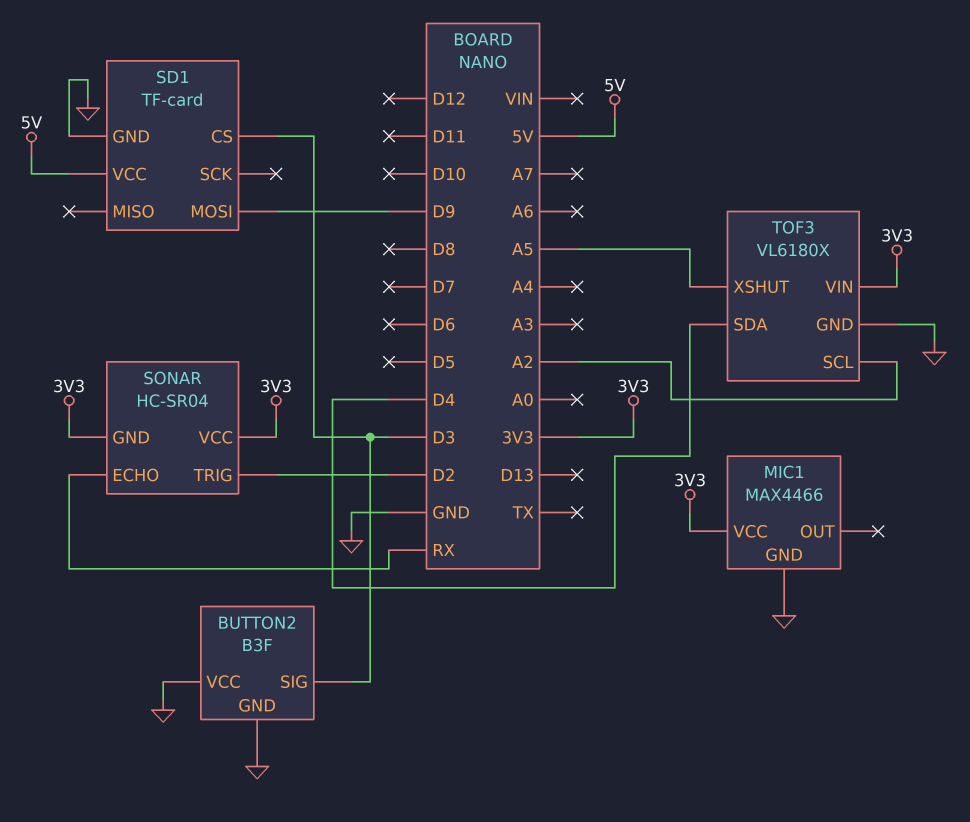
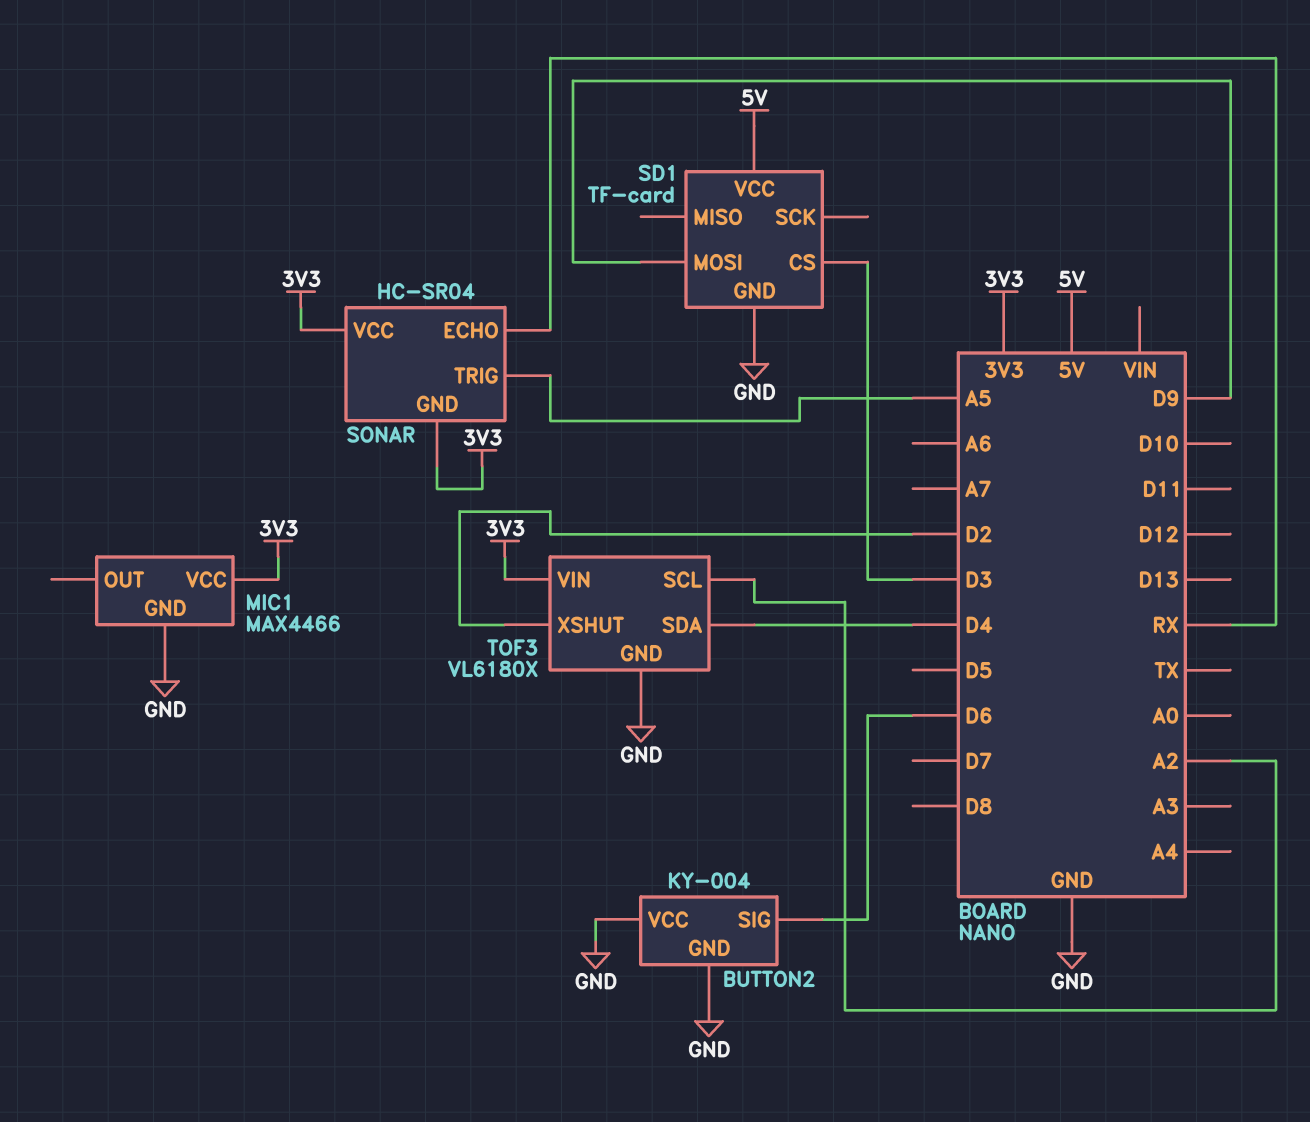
BUTTON2: B3F -> KY-004
BUTTON2 pin SIG: D3 -> D6
SONAR pin TRIG: D2 -> A5
TOF3 pin XSHUT: A5 -> D2

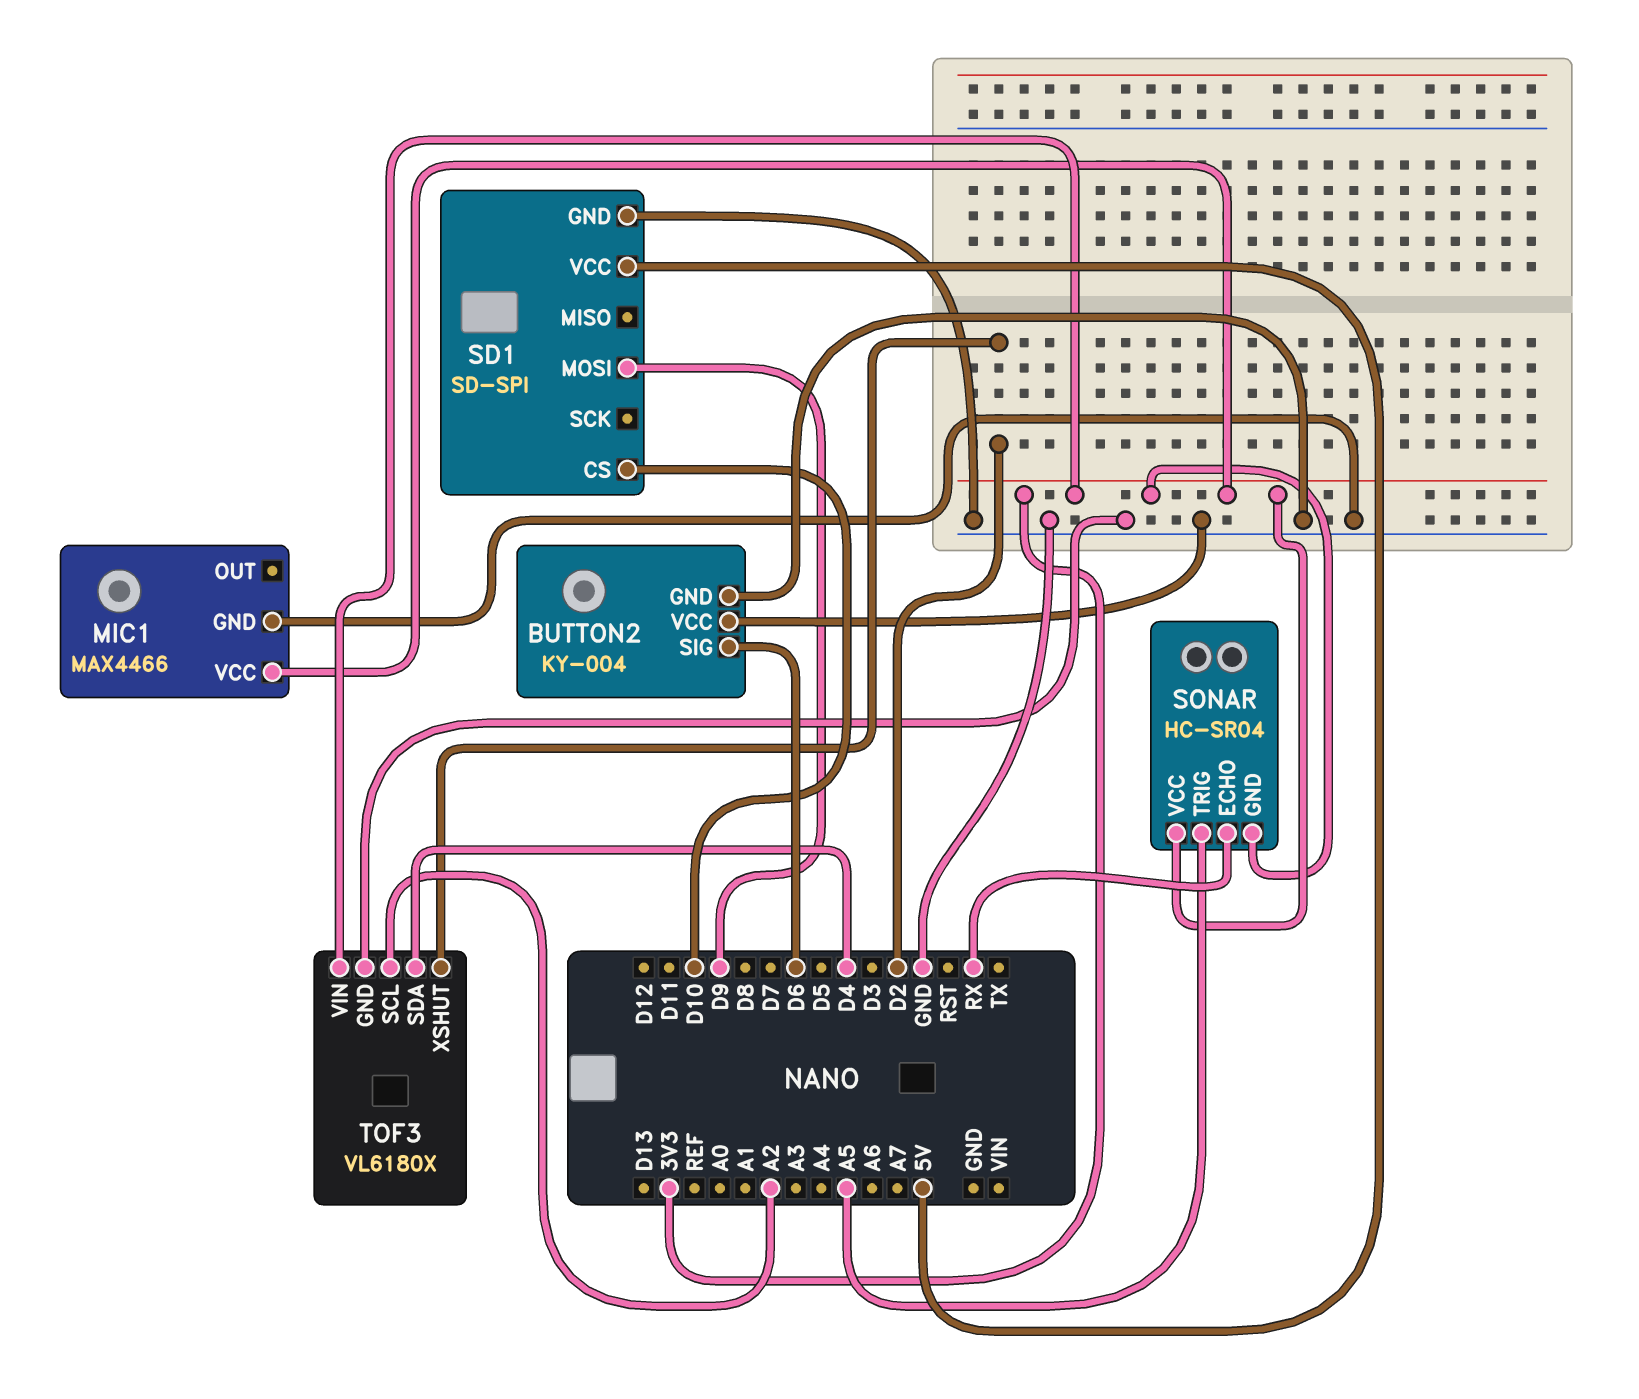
SD1: TF-card -> SD-SPI
SD1 pin CS: D3 -> D10

